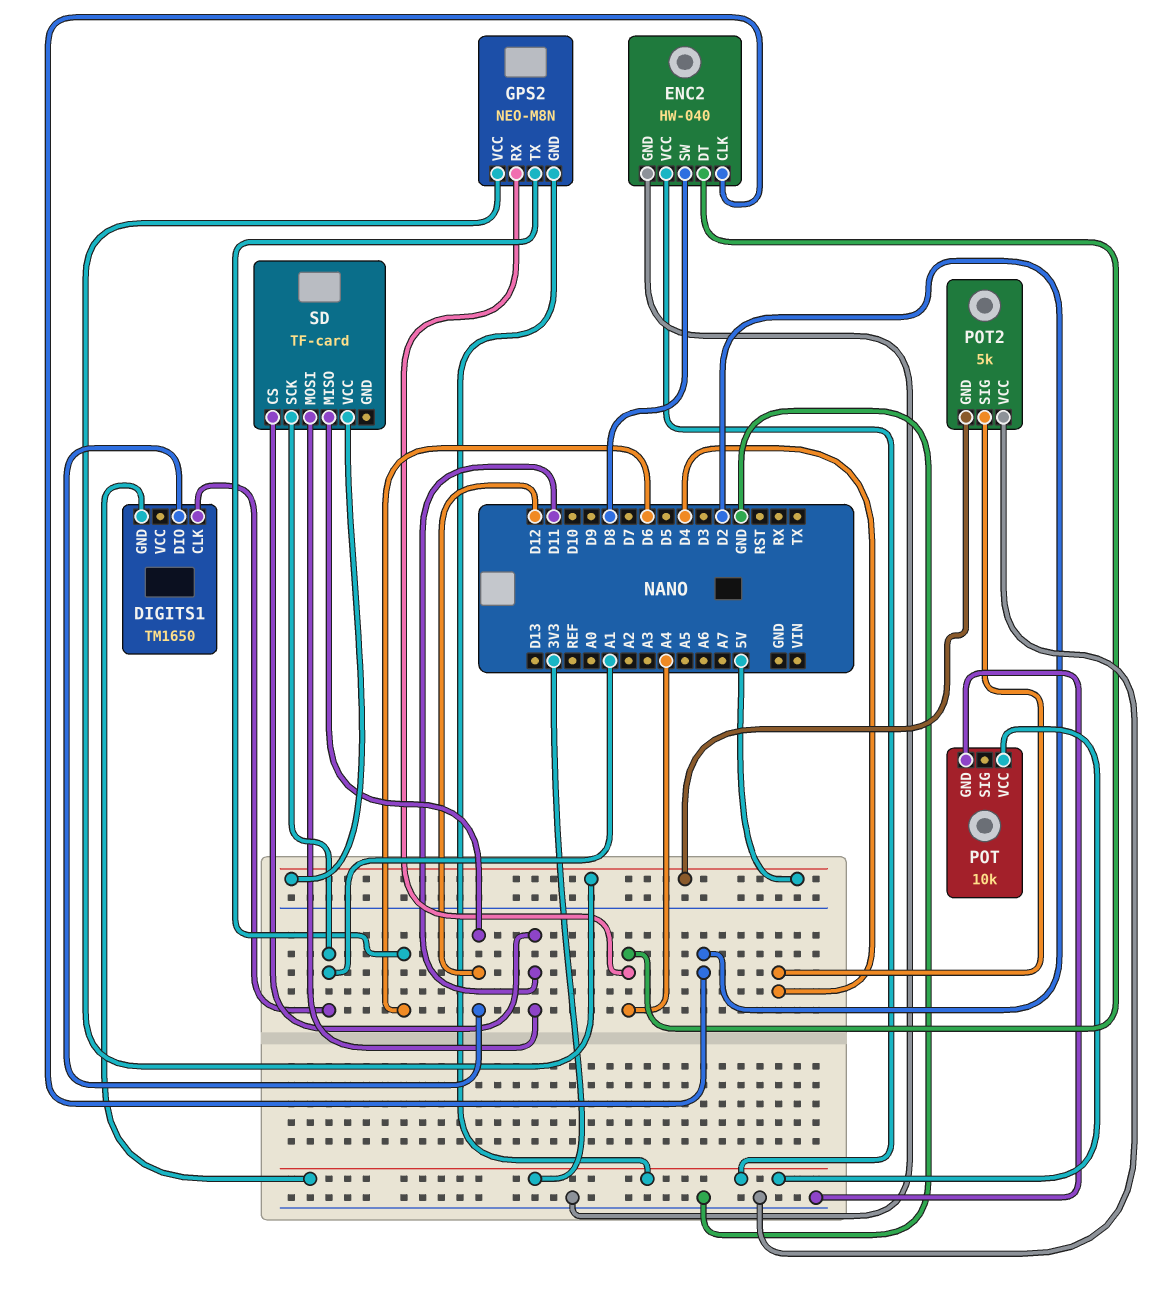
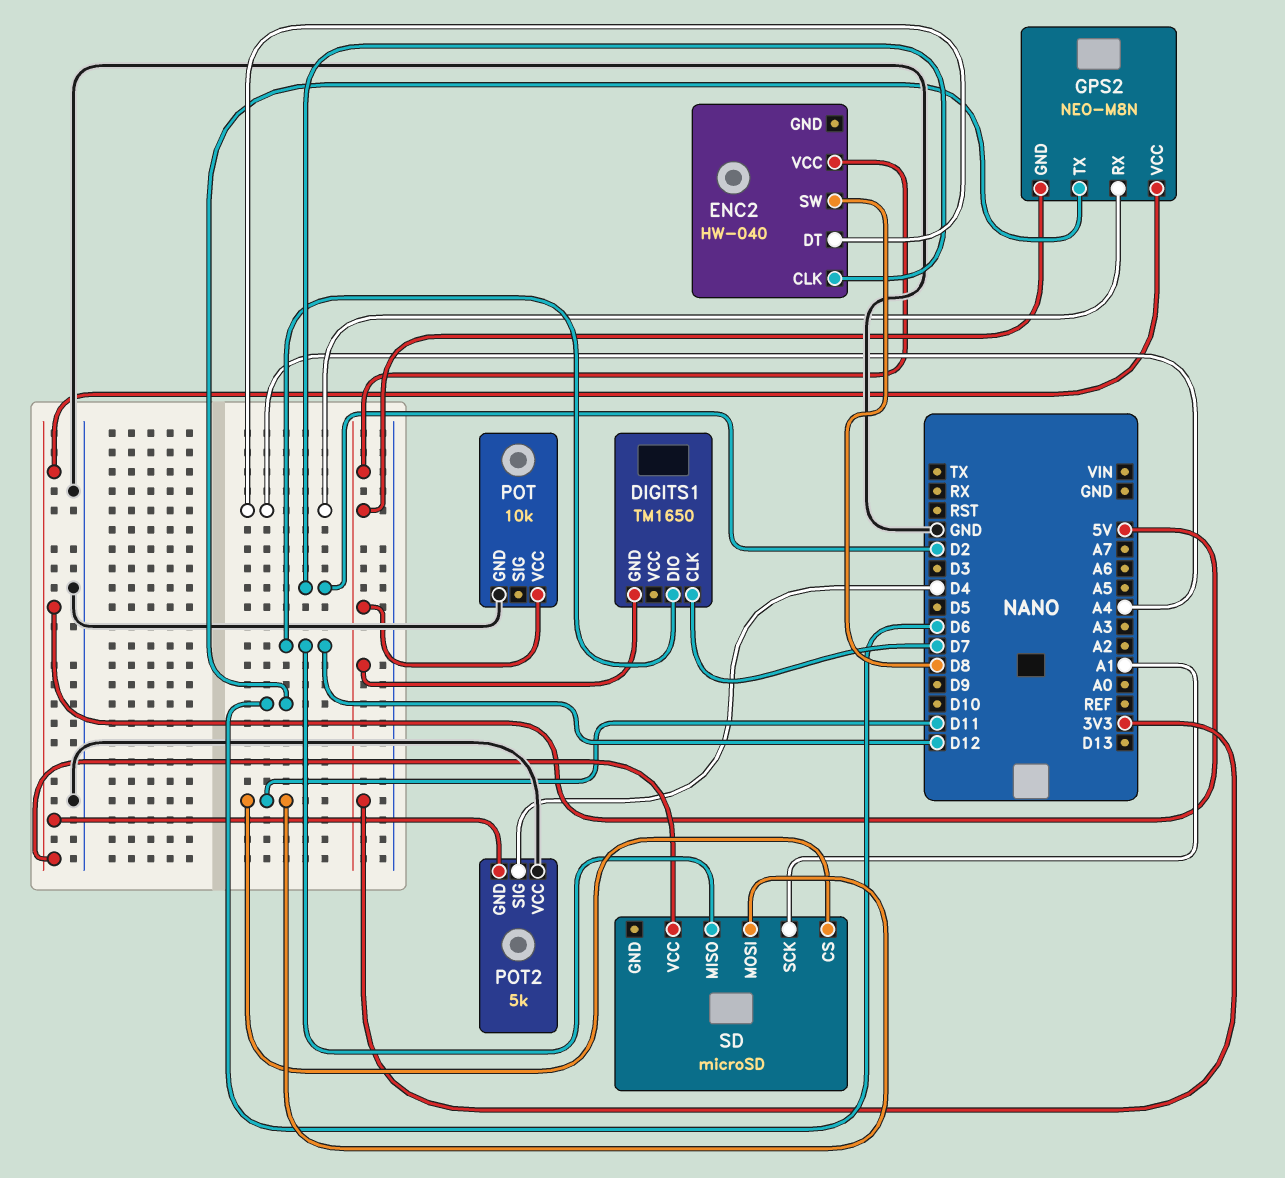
DIGITS1 pin CLK: A1 -> D7
ENC2 pin GND: GND -> none
SD: TF-card -> microSD

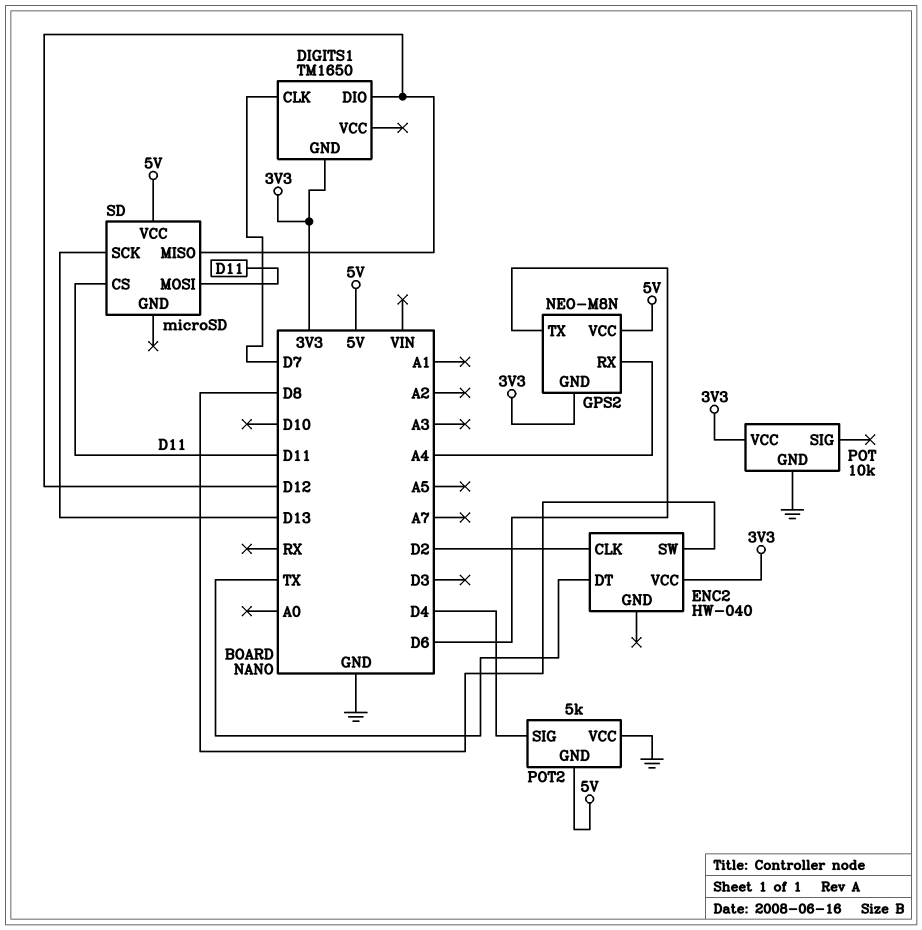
ENC2 pin DT: A4 -> TX
SD pin SCK: A1 -> D13

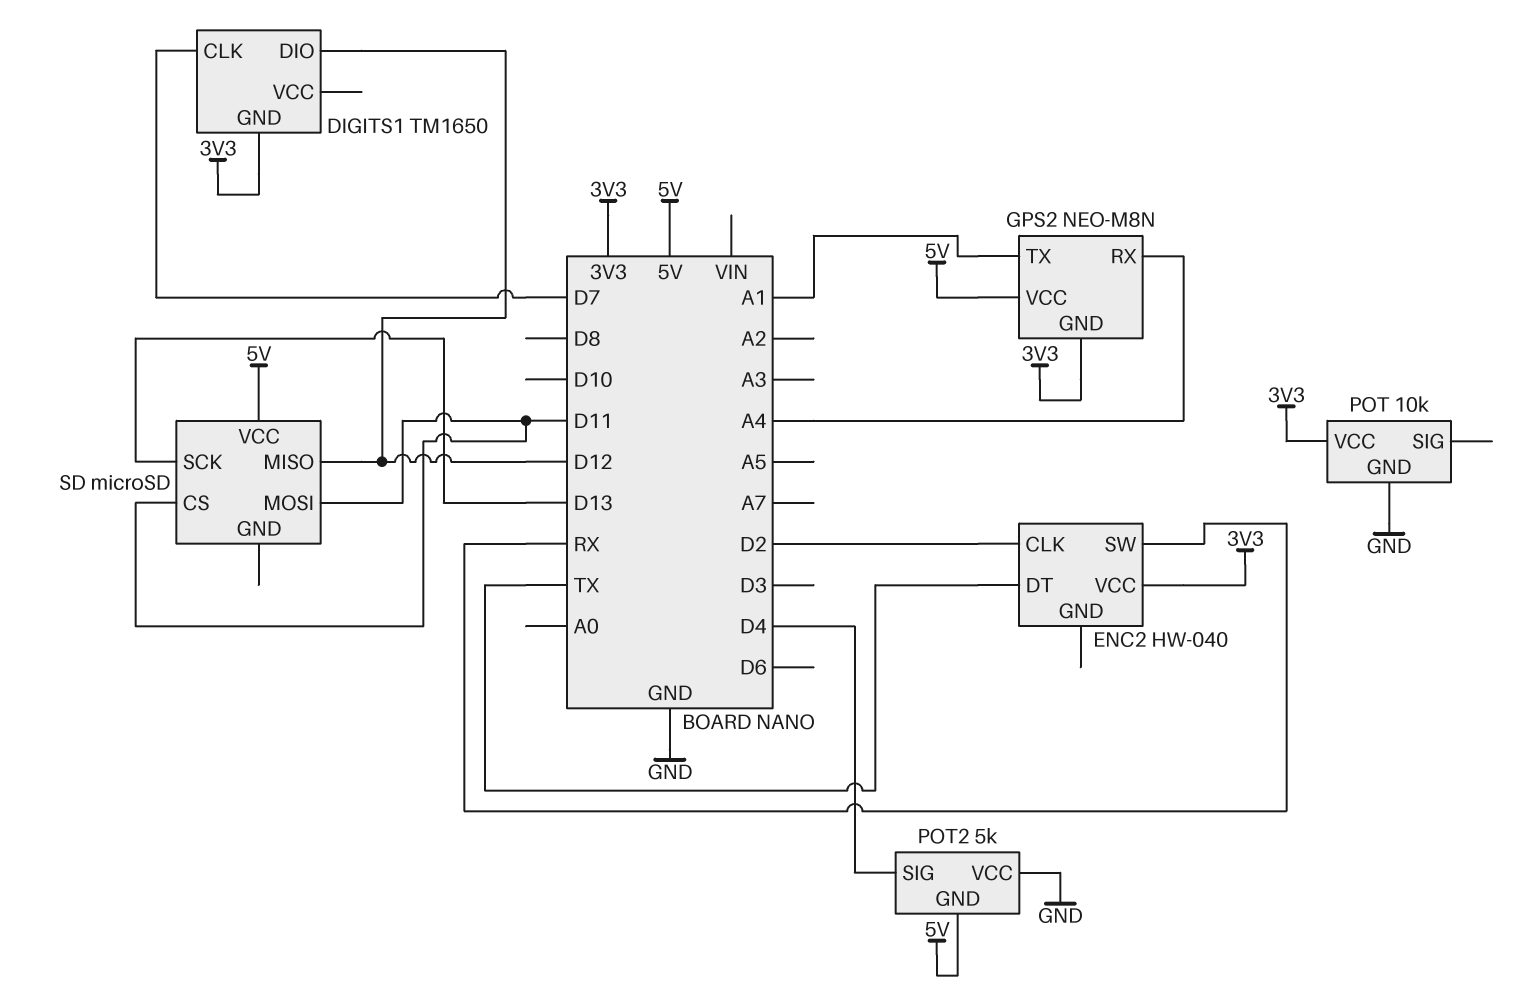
ENC2 pin SW: D8 -> RX
GPS2 pin TX: D6 -> A1

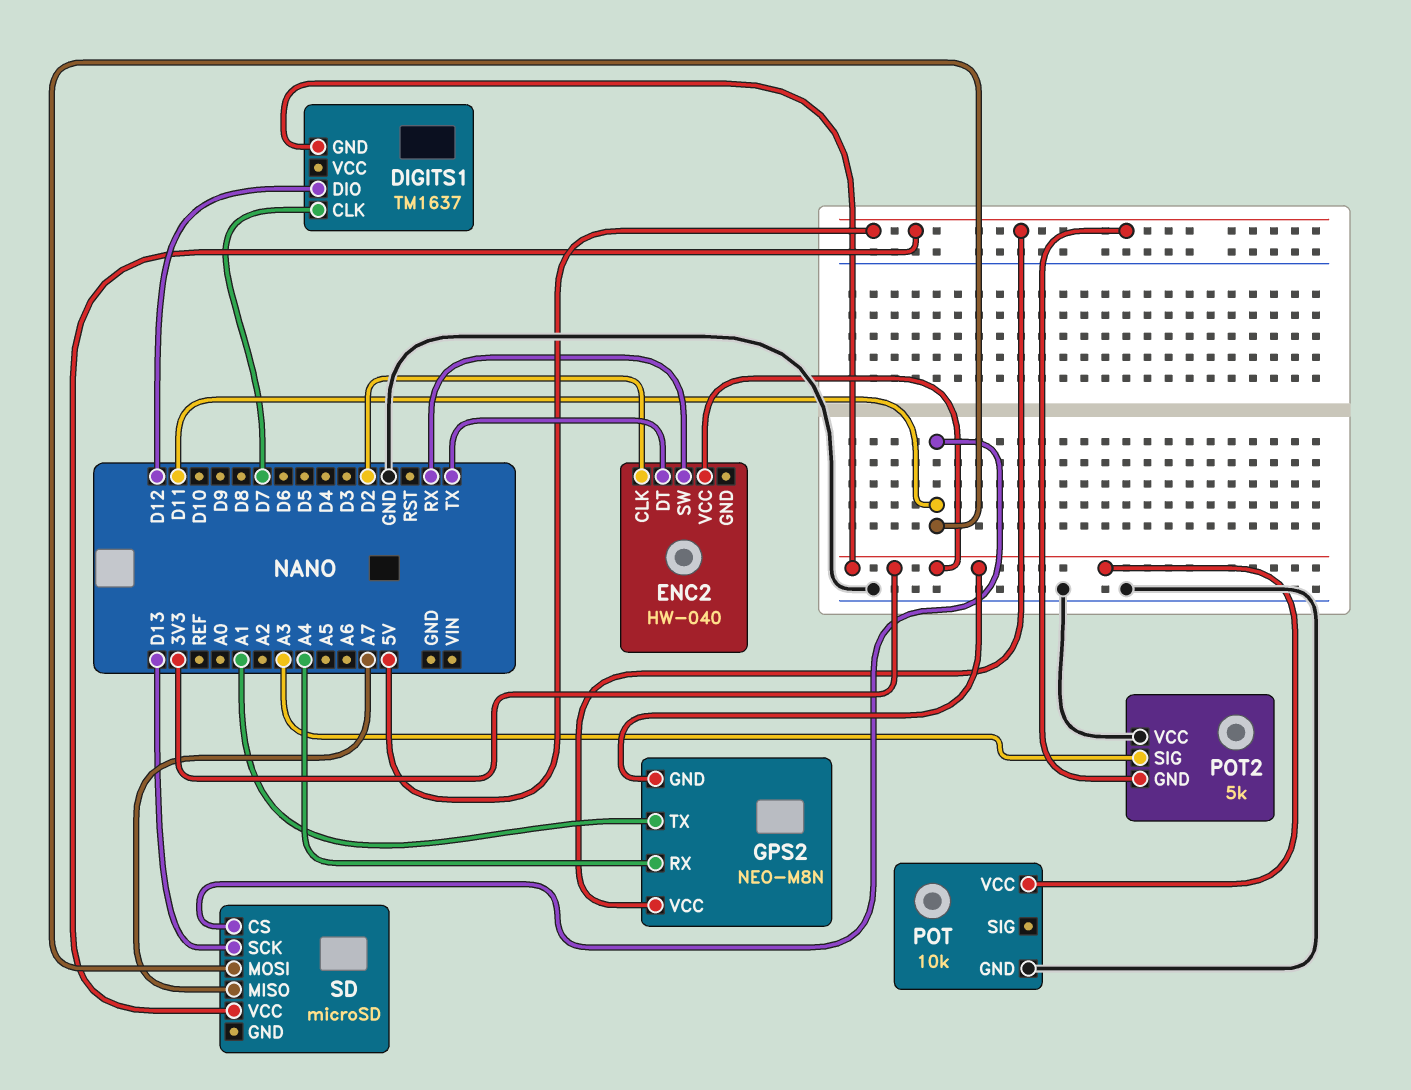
DIGITS1: TM1650 -> TM1637
POT2 pin SIG: D4 -> A3
SD pin MISO: D12 -> A7

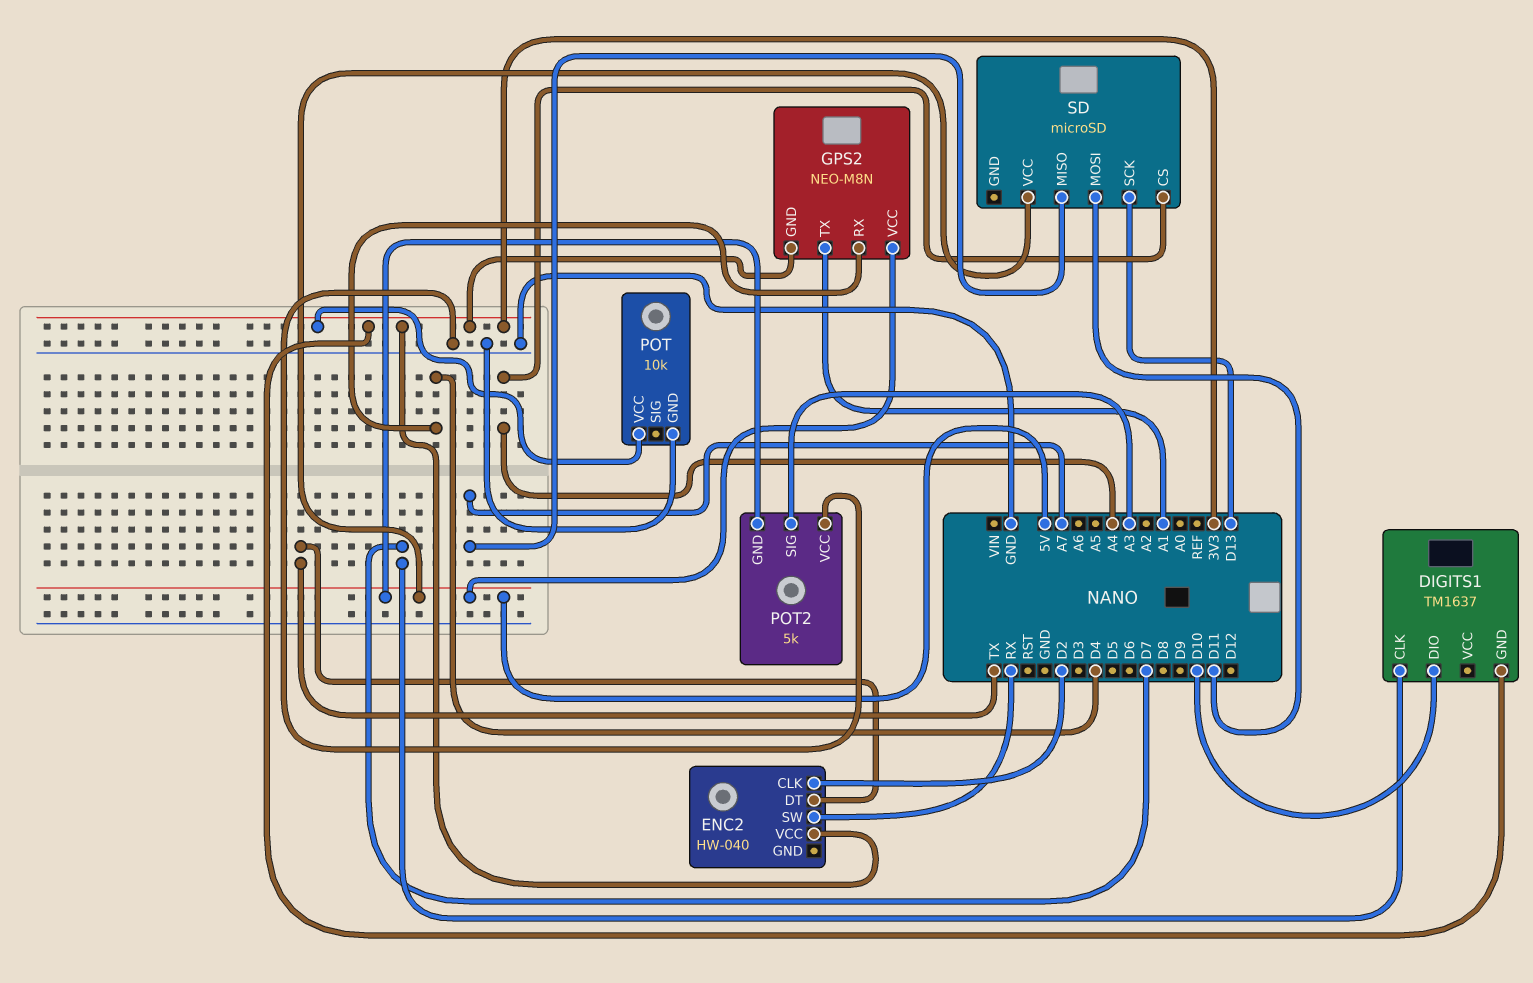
DIGITS1 pin DIO: D12 -> D10
GPS2 pin RX: A4 -> D4
SD pin CS: D11 -> A4

